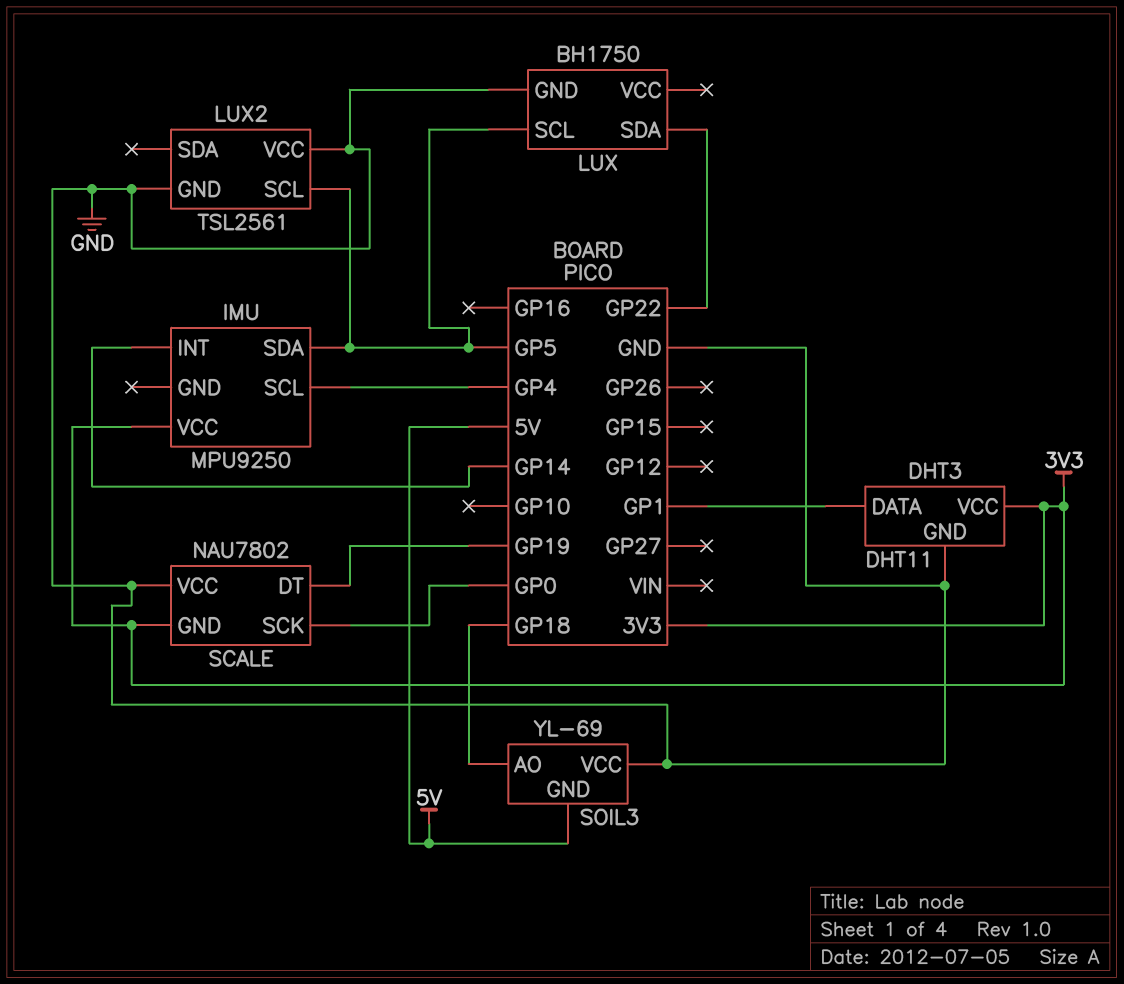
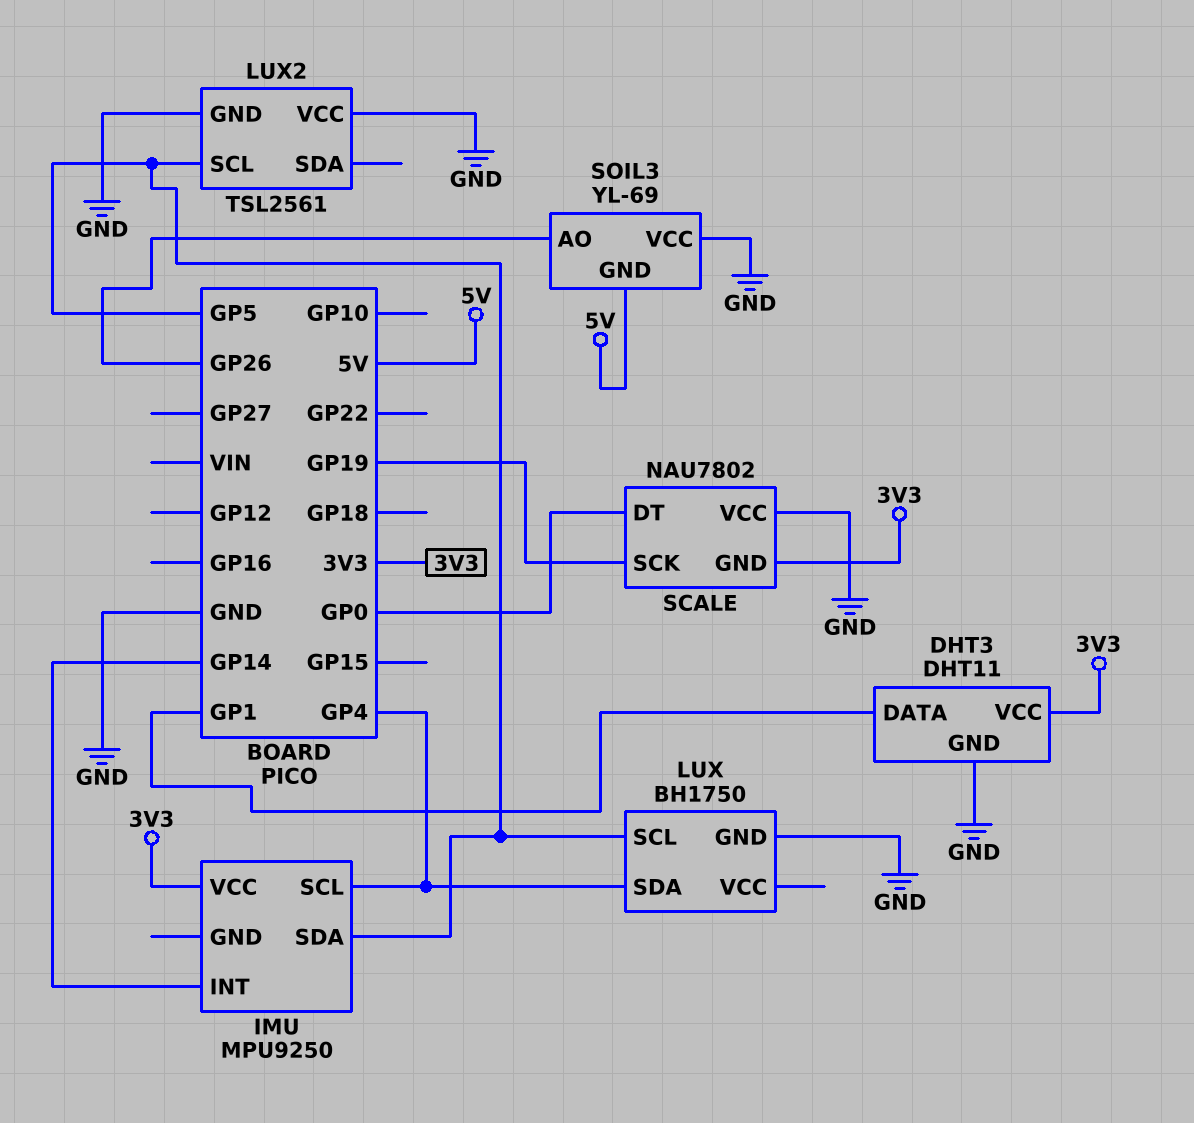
LUX pin SDA: GP22 -> GP4
SCALE pin DT: GP19 -> GP0
SCALE pin SCK: GP0 -> GP19
SOIL3 pin AO: GP18 -> GP26

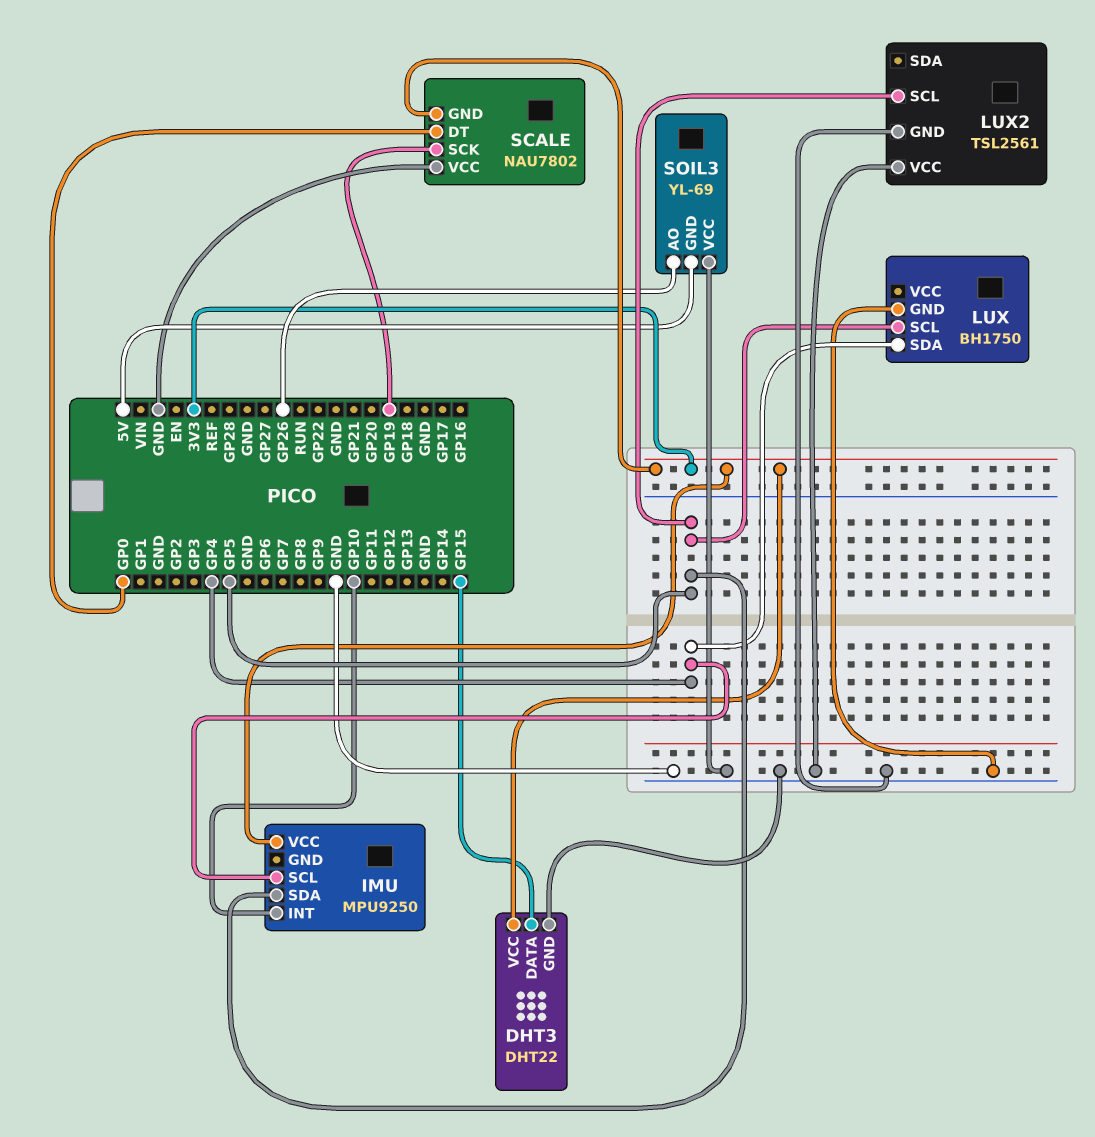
DHT3: DHT11 -> DHT22
DHT3 pin DATA: GP1 -> GP15
IMU pin INT: GP14 -> GP10

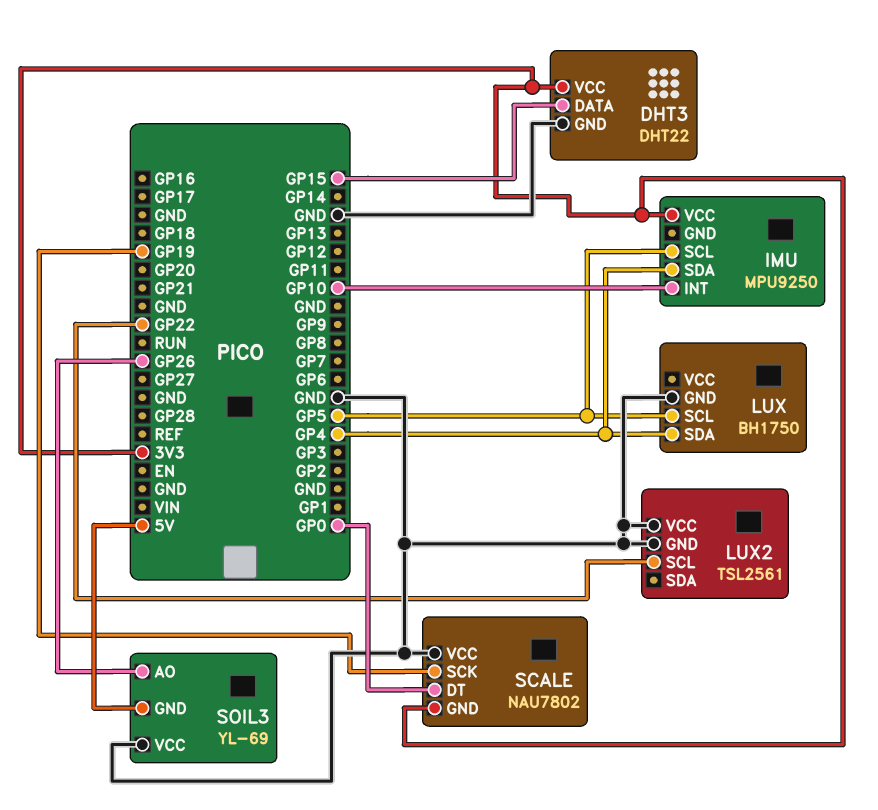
IMU pin SCL: GP4 -> GP5
IMU pin SDA: GP5 -> GP4
LUX2 pin SCL: GP5 -> GP22

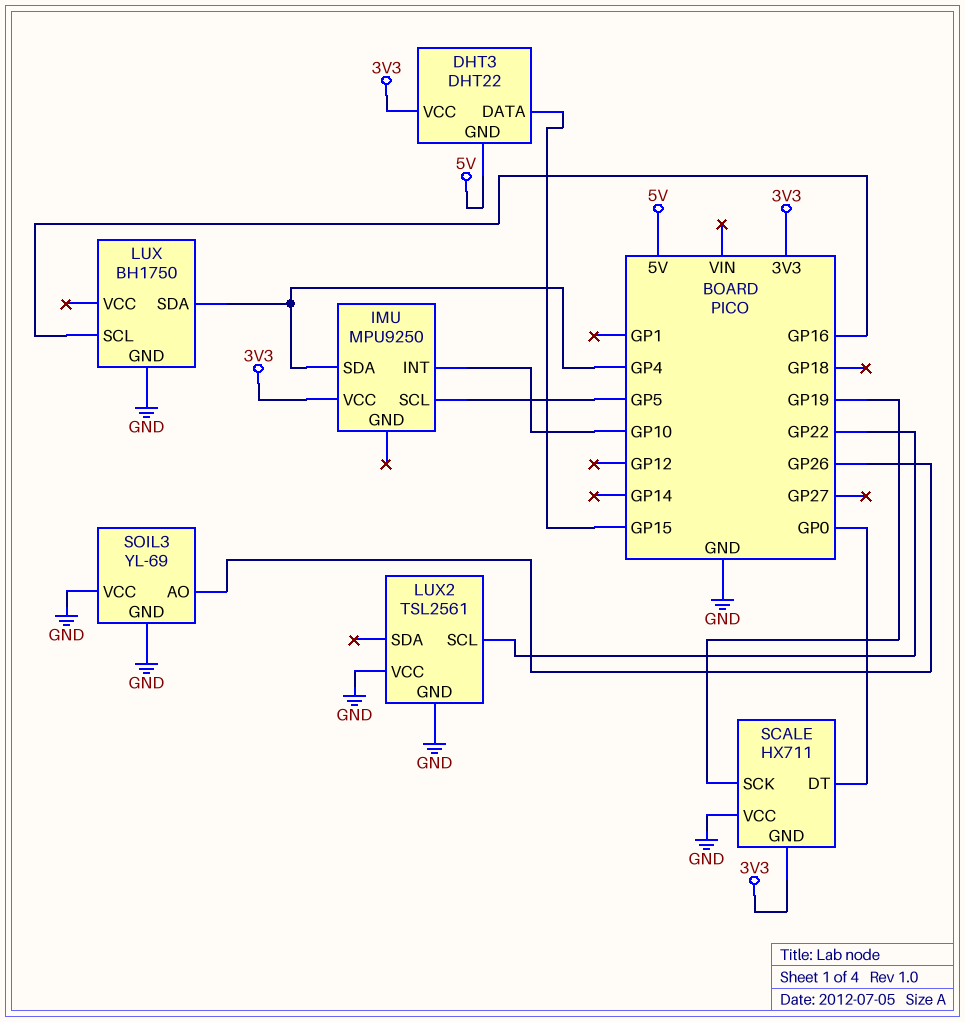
DHT3 pin GND: GND -> 5V
LUX pin SCL: GP5 -> GP16
SCALE: NAU7802 -> HX711
SOIL3 pin GND: 5V -> GND

